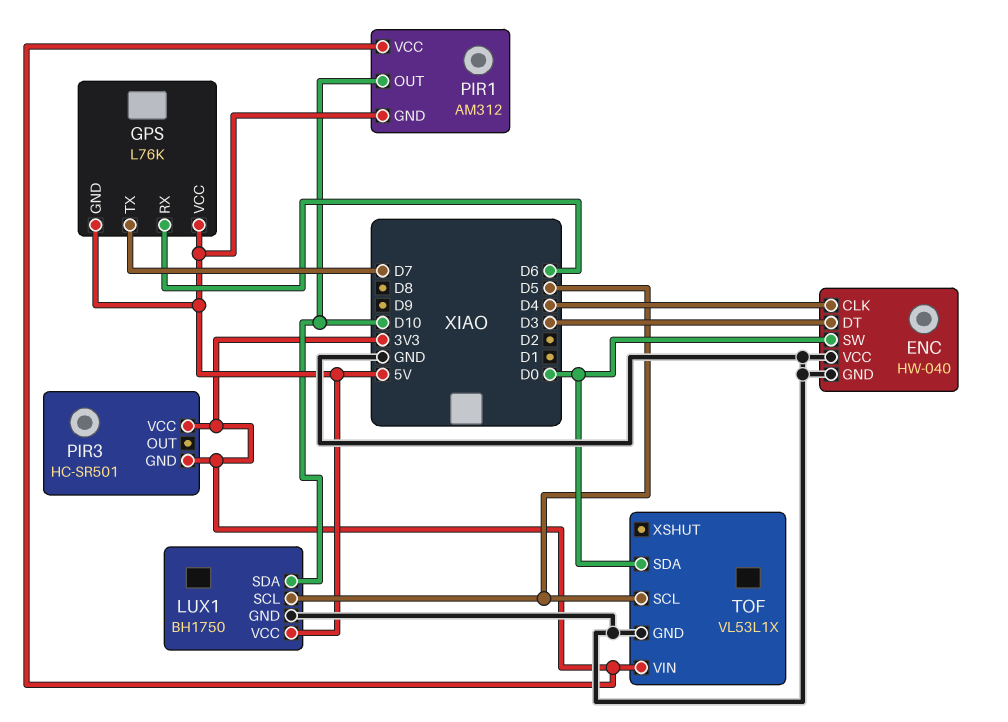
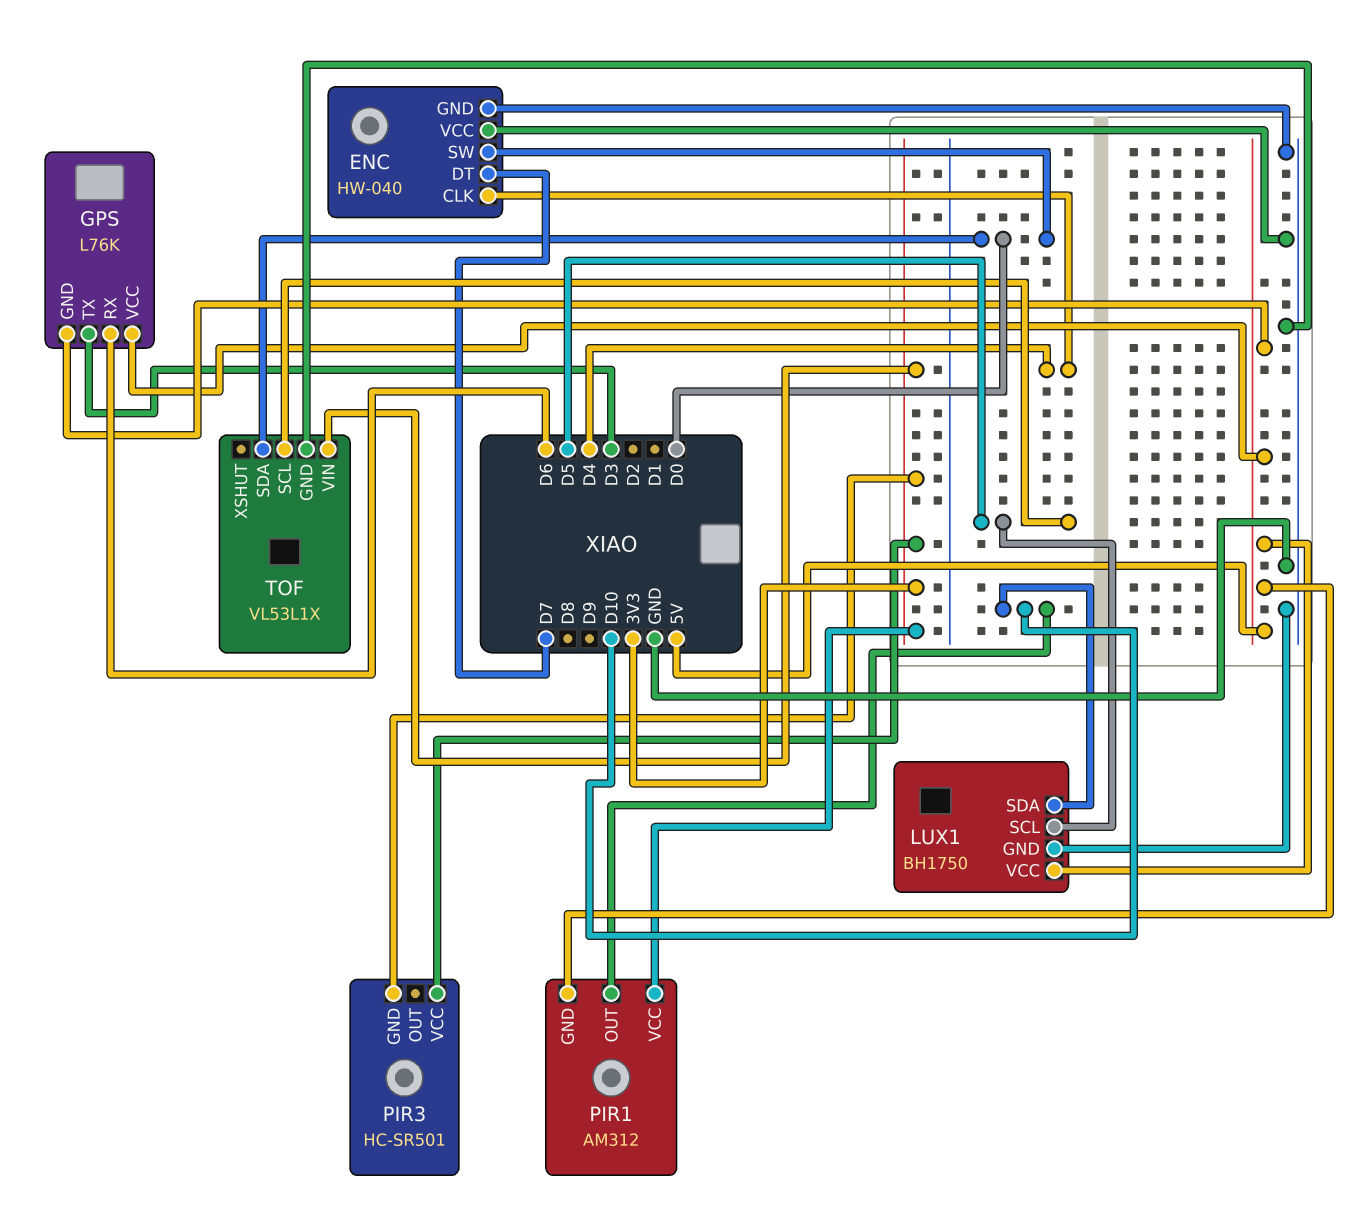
ENC pin DT: D3 -> D7
GPS pin TX: D7 -> D3

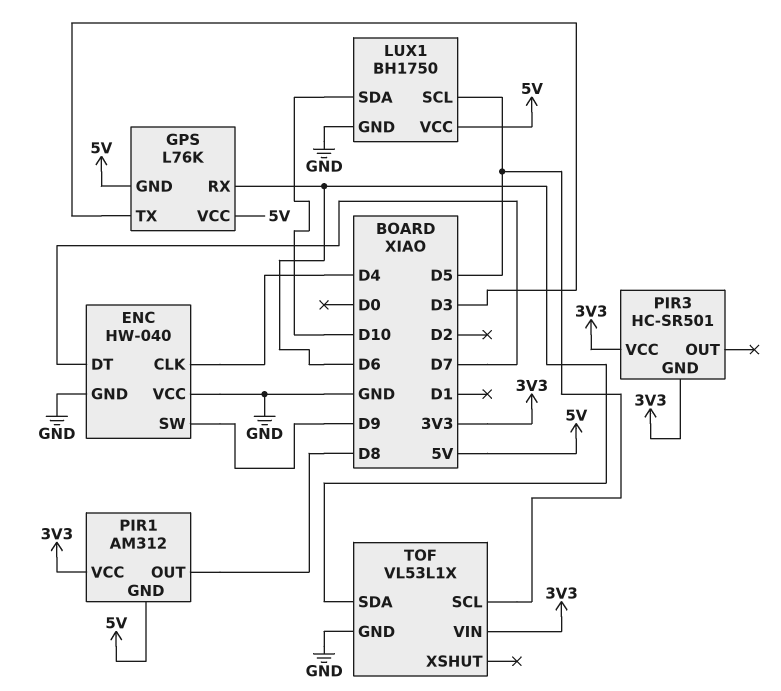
ENC pin SW: D0 -> D9
PIR1 pin OUT: D10 -> D8
TOF pin SDA: D0 -> D6

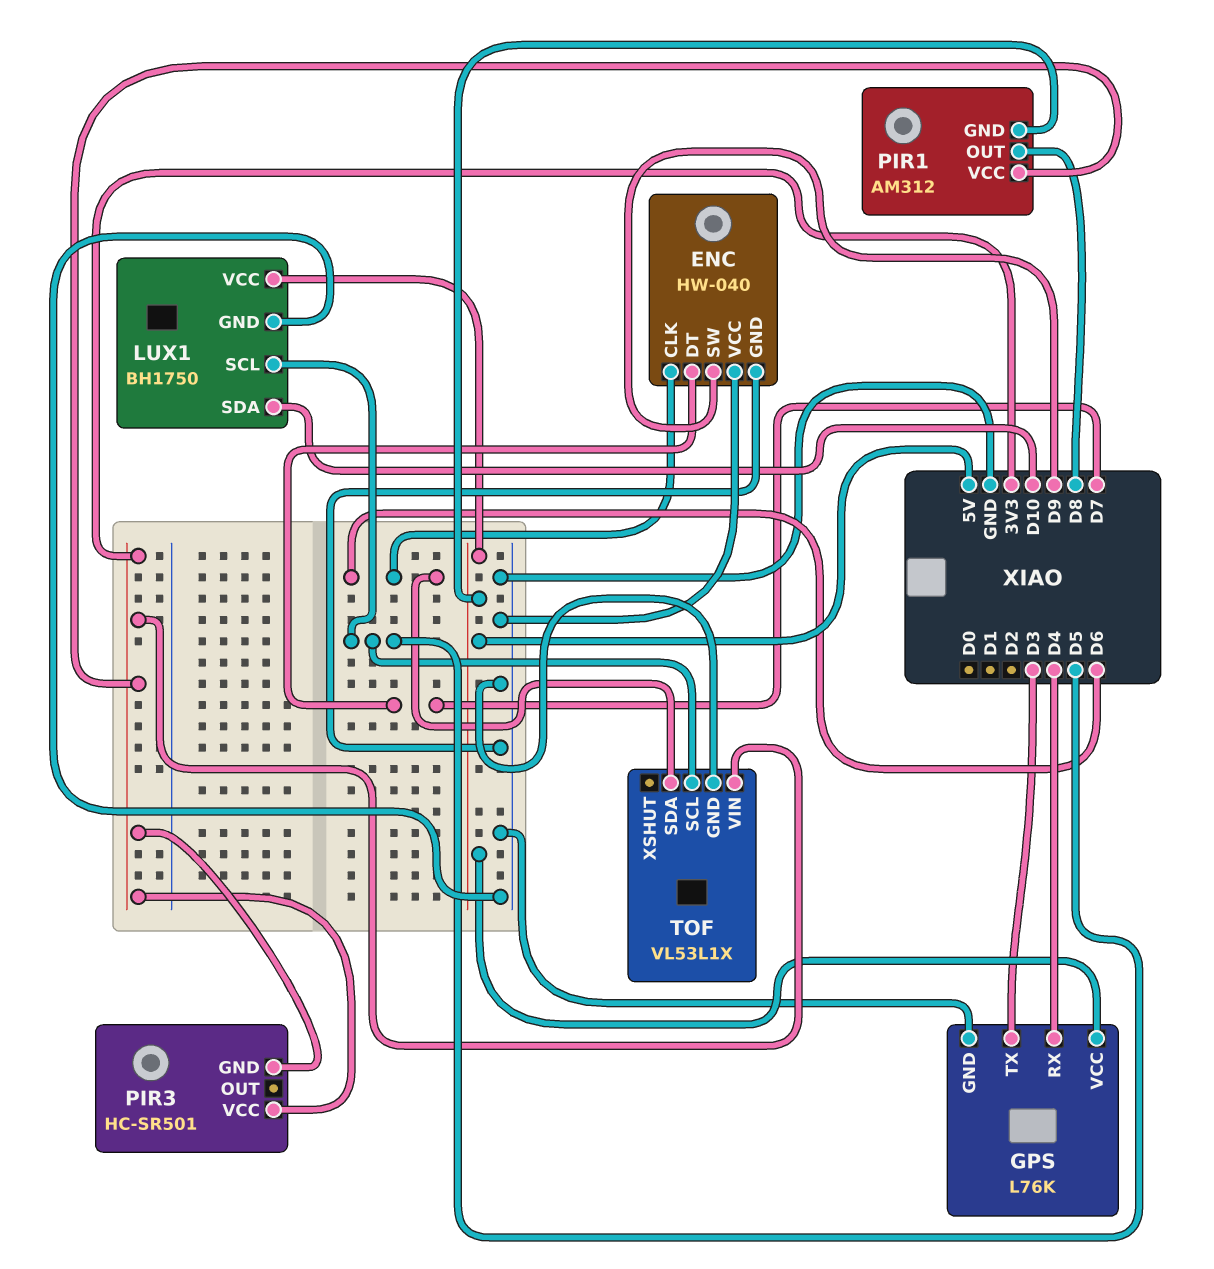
ENC pin CLK: D4 -> D6
GPS pin GND: 5V -> GND
GPS pin RX: D6 -> D4

